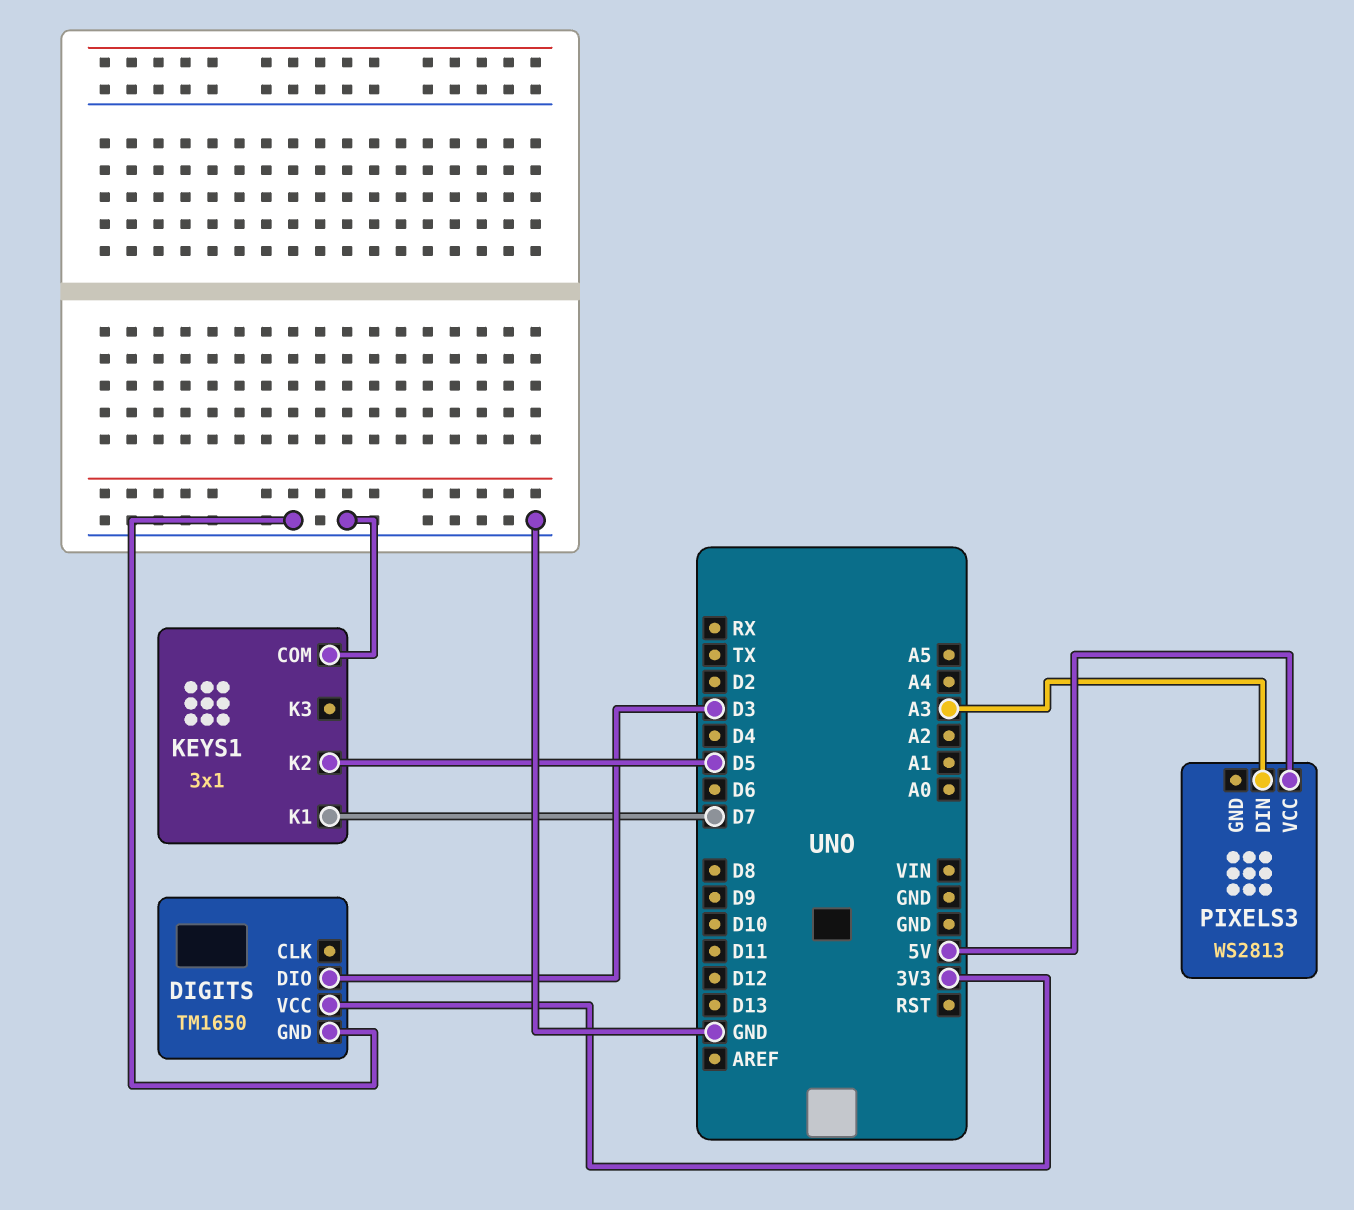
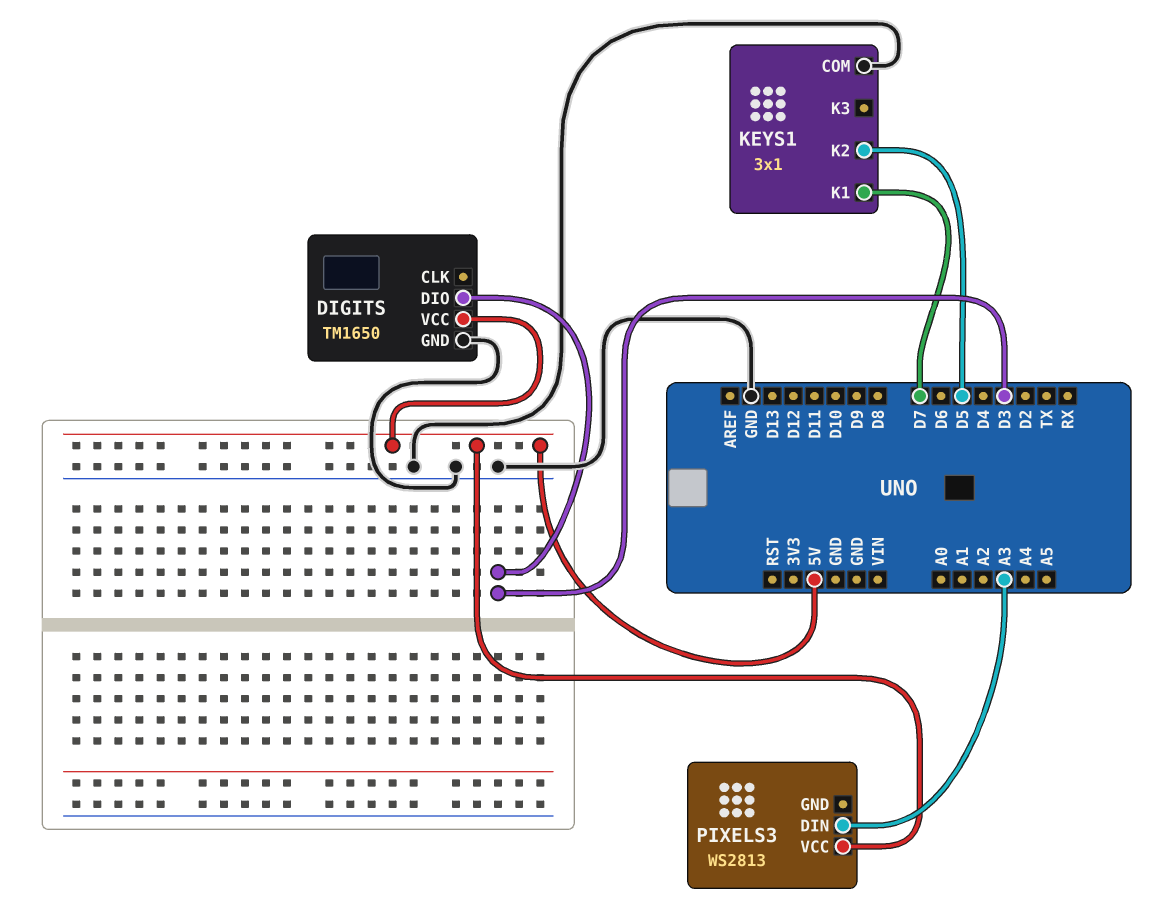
DIGITS pin VCC: 3V3 -> 5V

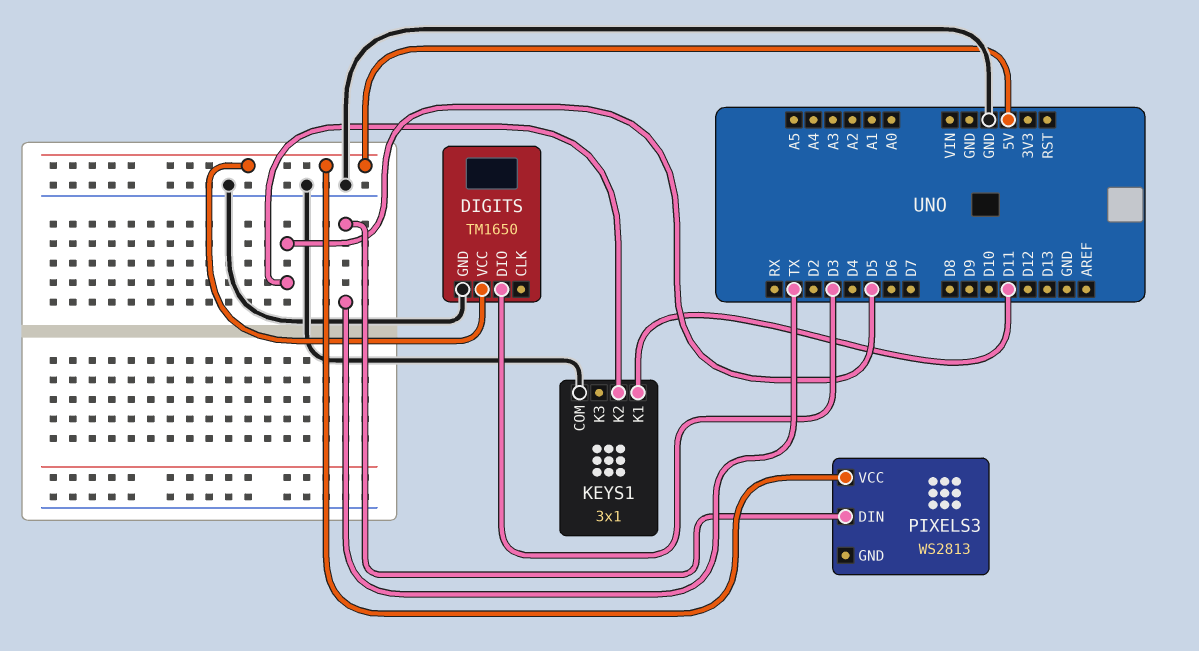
KEYS1 pin K1: D7 -> D11
PIXELS3 pin DIN: A3 -> TX

